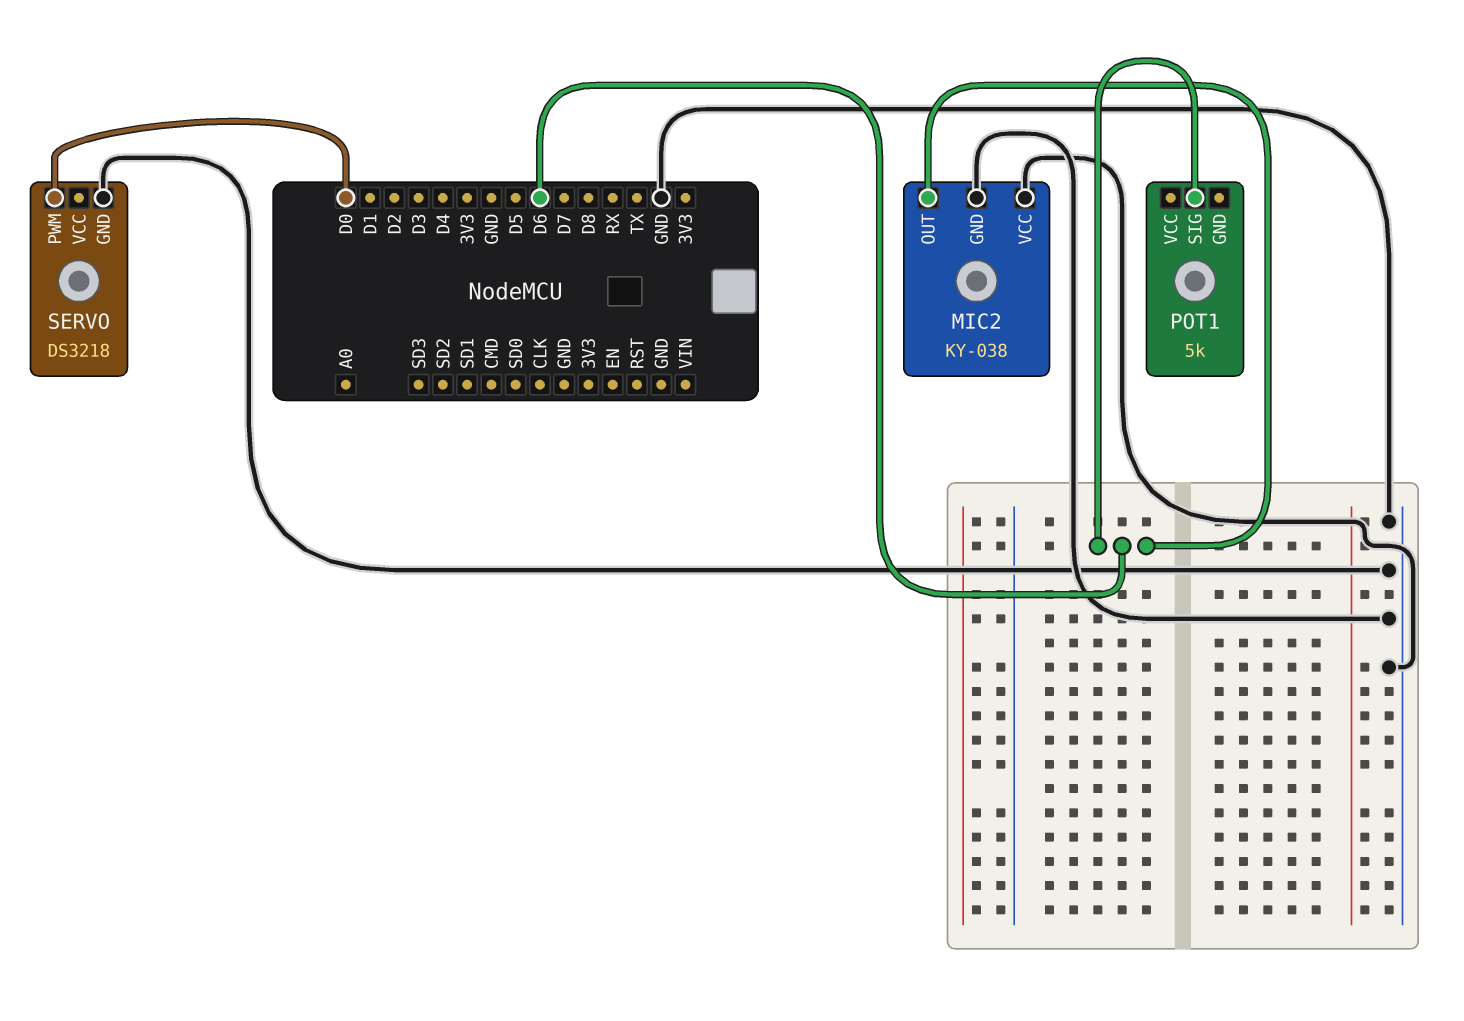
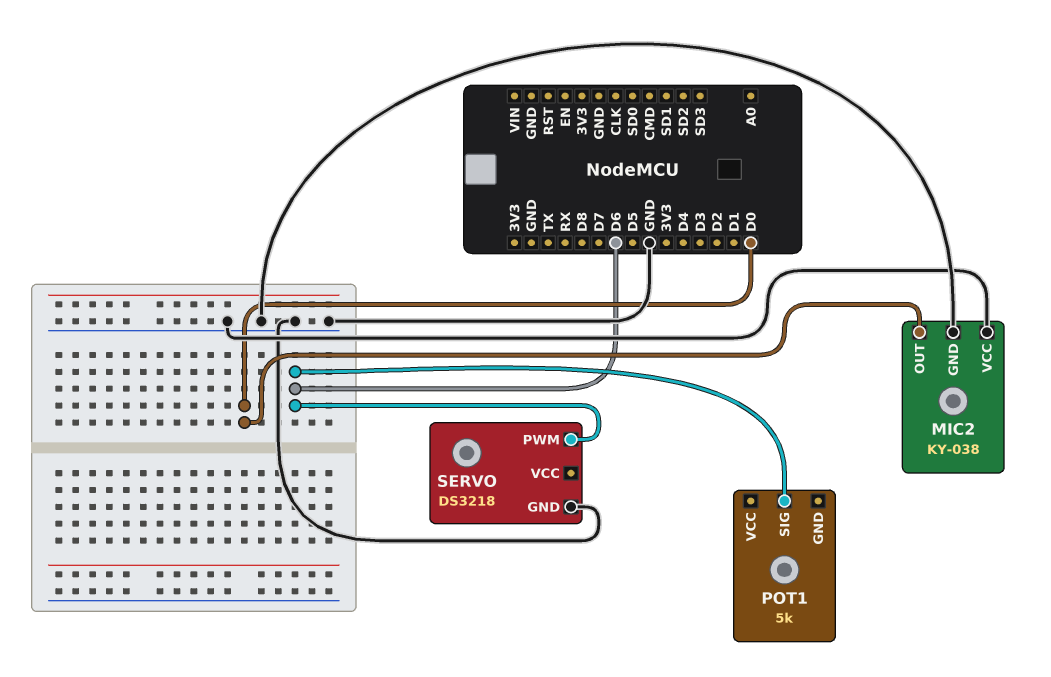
MIC2 pin OUT: D6 -> D0
SERVO pin PWM: D0 -> D6

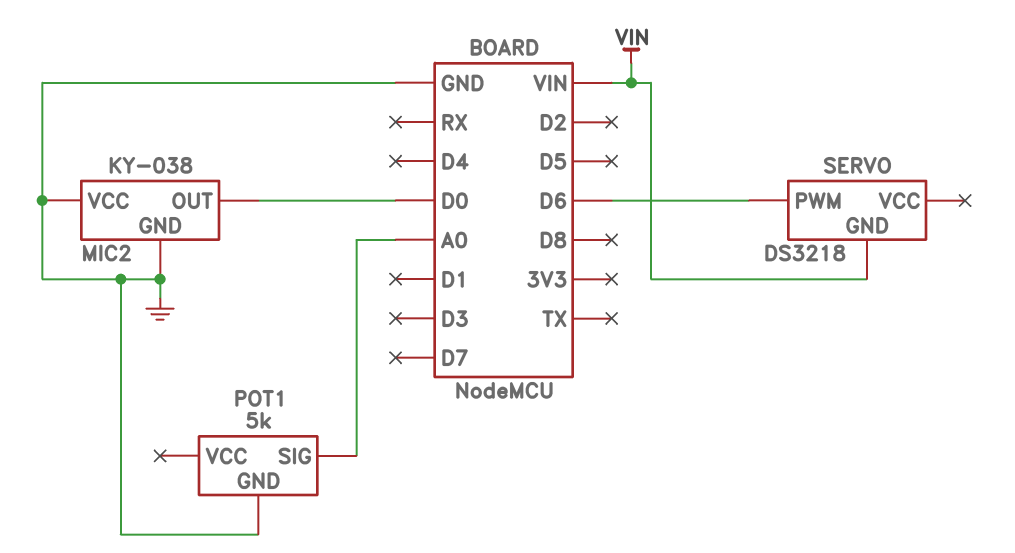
POT1 pin GND: none -> GND
POT1 pin SIG: D6 -> A0
SERVO pin GND: GND -> VIN

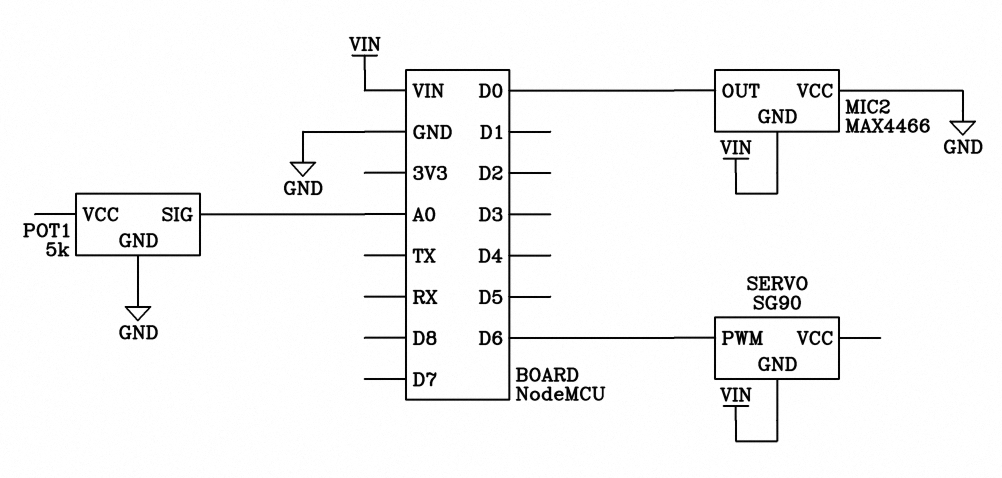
MIC2: KY-038 -> MAX4466
MIC2 pin GND: GND -> VIN
SERVO: DS3218 -> SG90

